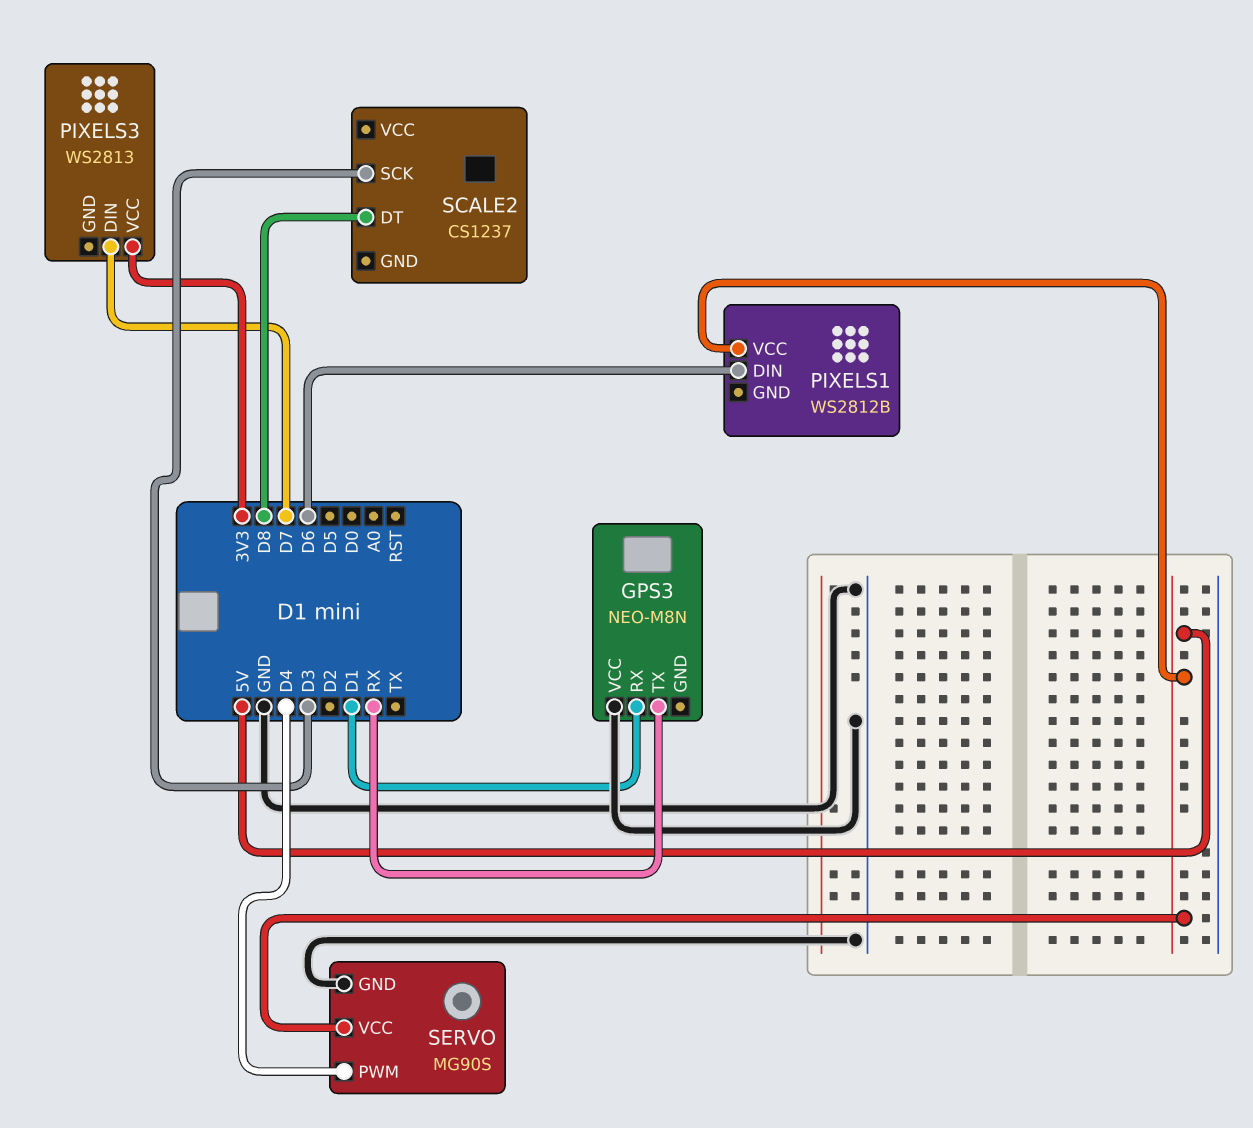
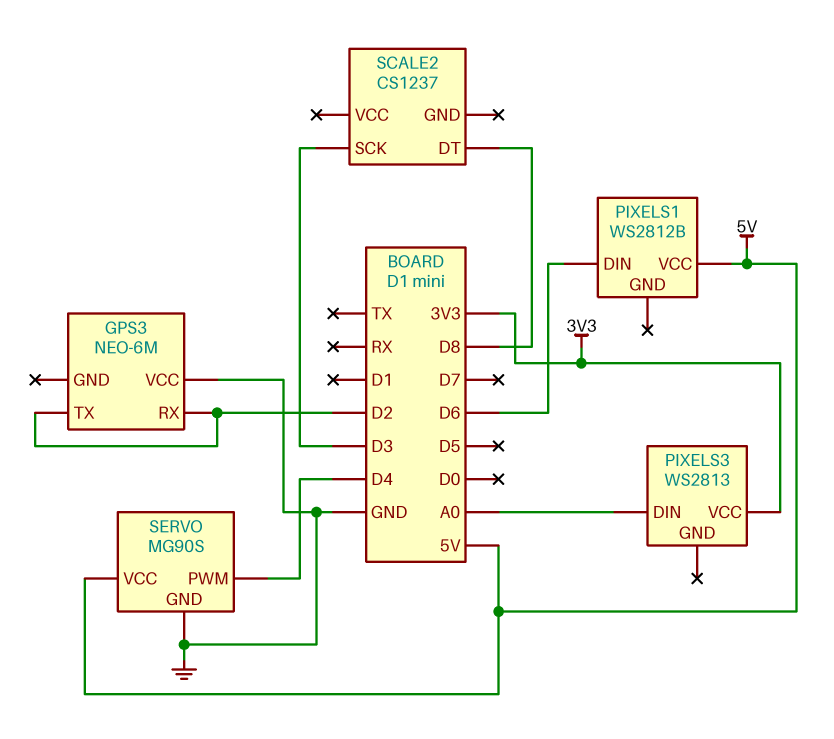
GPS3: NEO-M8N -> NEO-6M
GPS3 pin RX: D1 -> D2
GPS3 pin TX: RX -> D2
PIXELS3 pin DIN: D7 -> A0

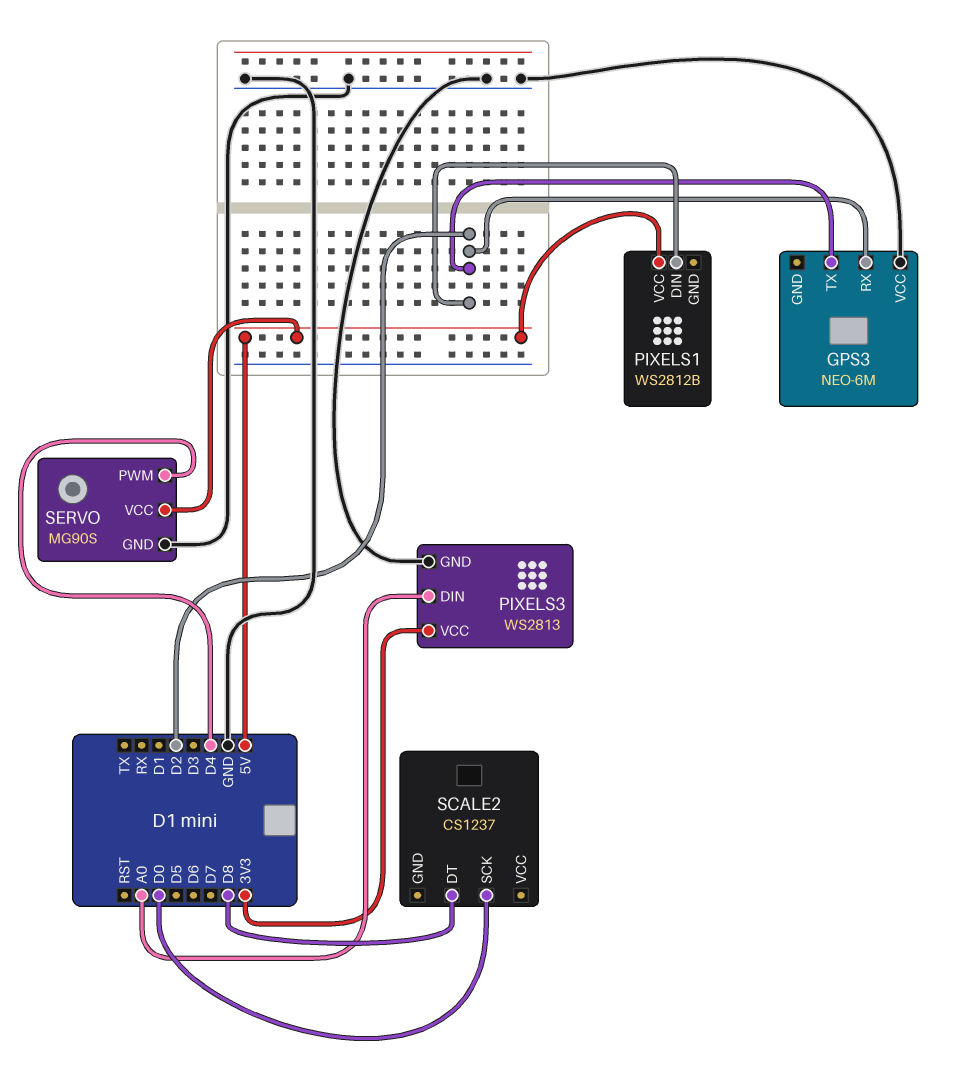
PIXELS1 pin DIN: D6 -> D2
PIXELS3 pin GND: none -> GND
SCALE2 pin SCK: D3 -> D0

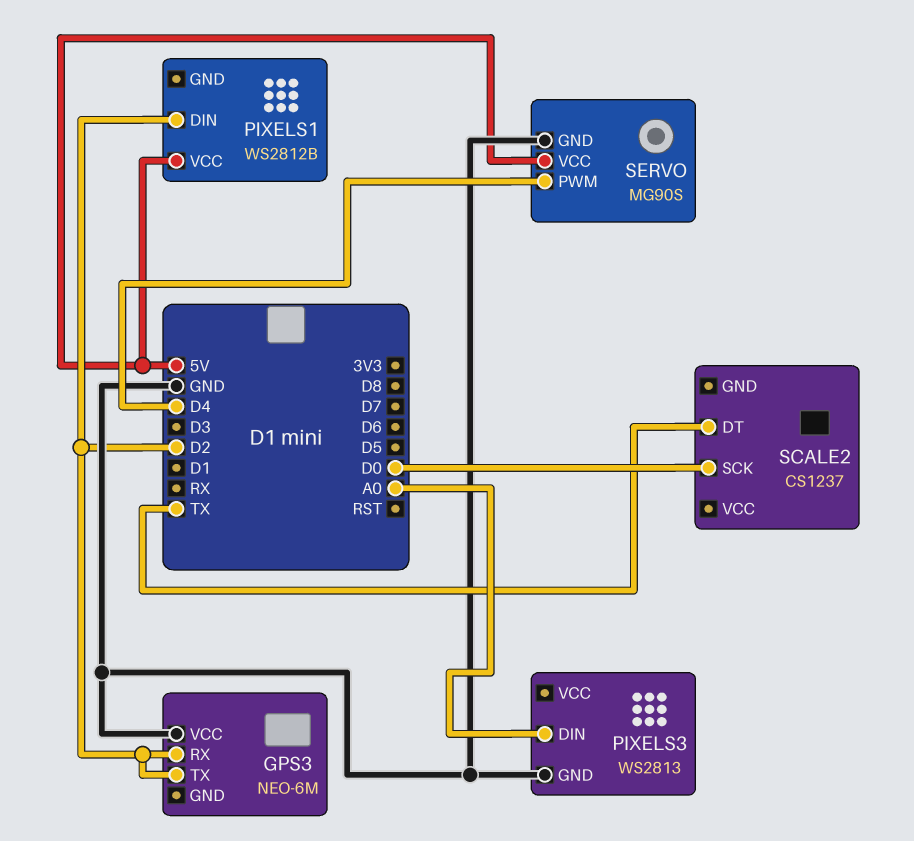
PIXELS3 pin VCC: 3V3 -> none
SCALE2 pin DT: D8 -> TX

